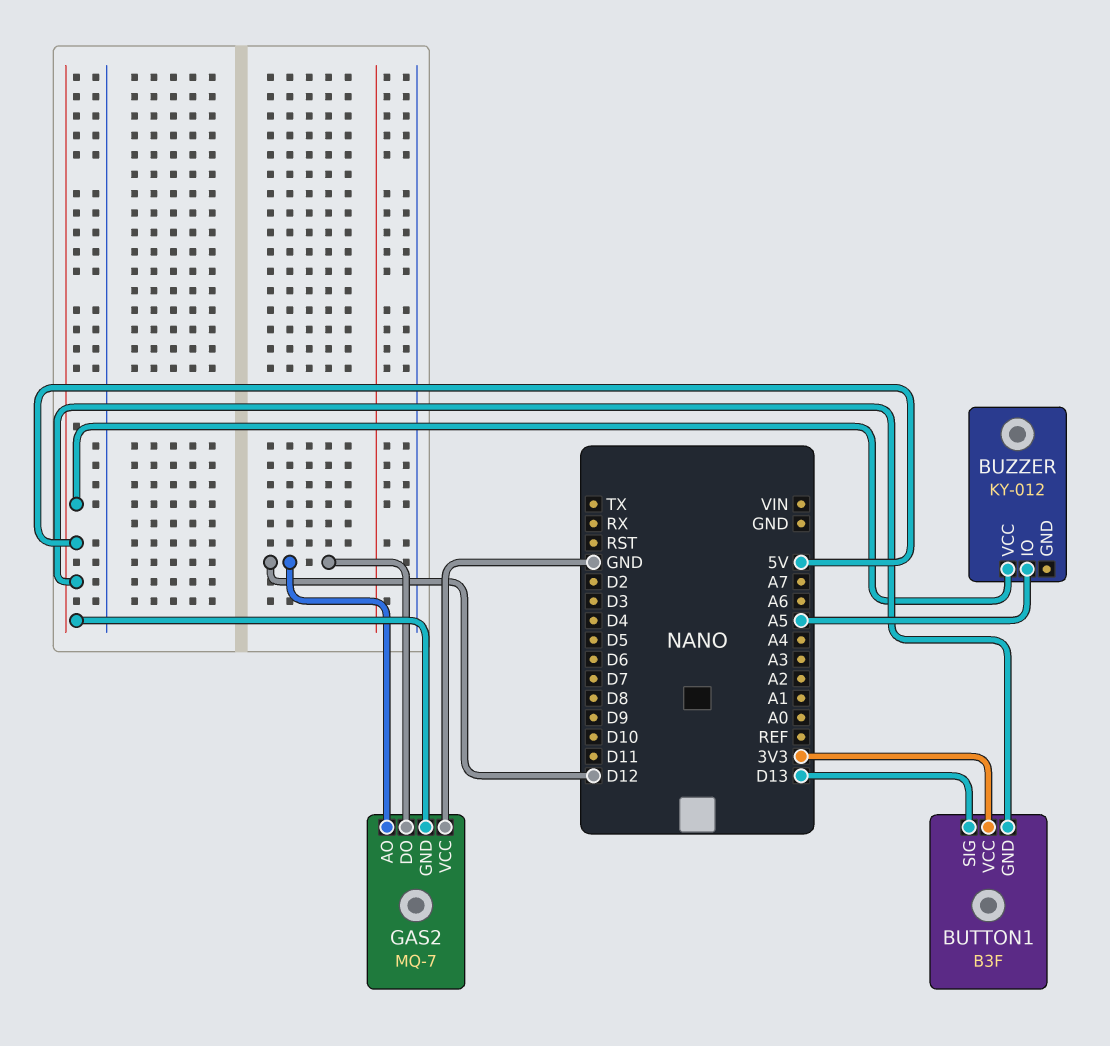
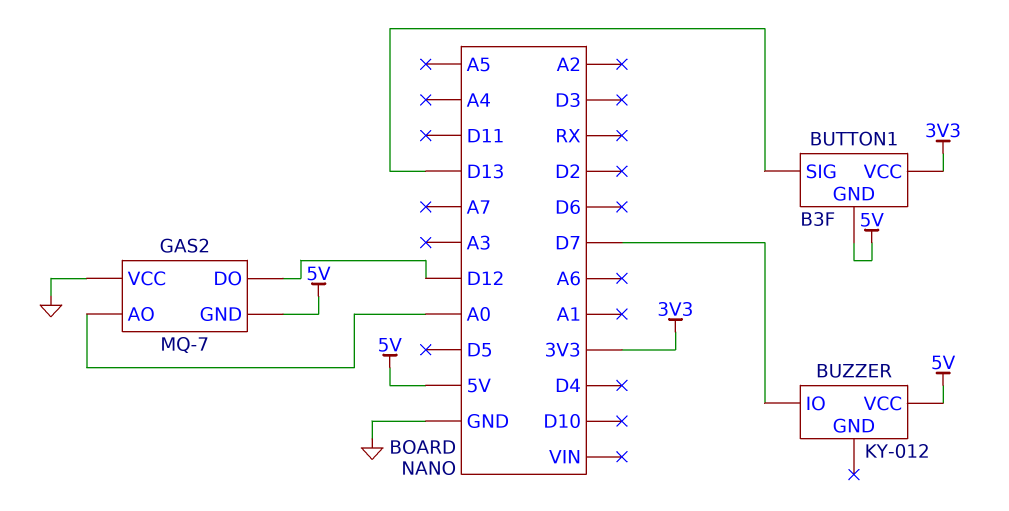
BUZZER pin IO: A5 -> D7
GAS2 pin AO: D12 -> A0

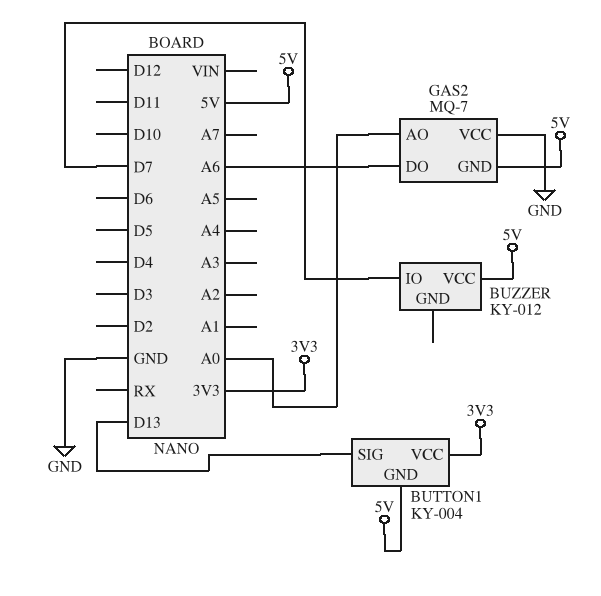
BUTTON1: B3F -> KY-004
GAS2 pin DO: D12 -> A6

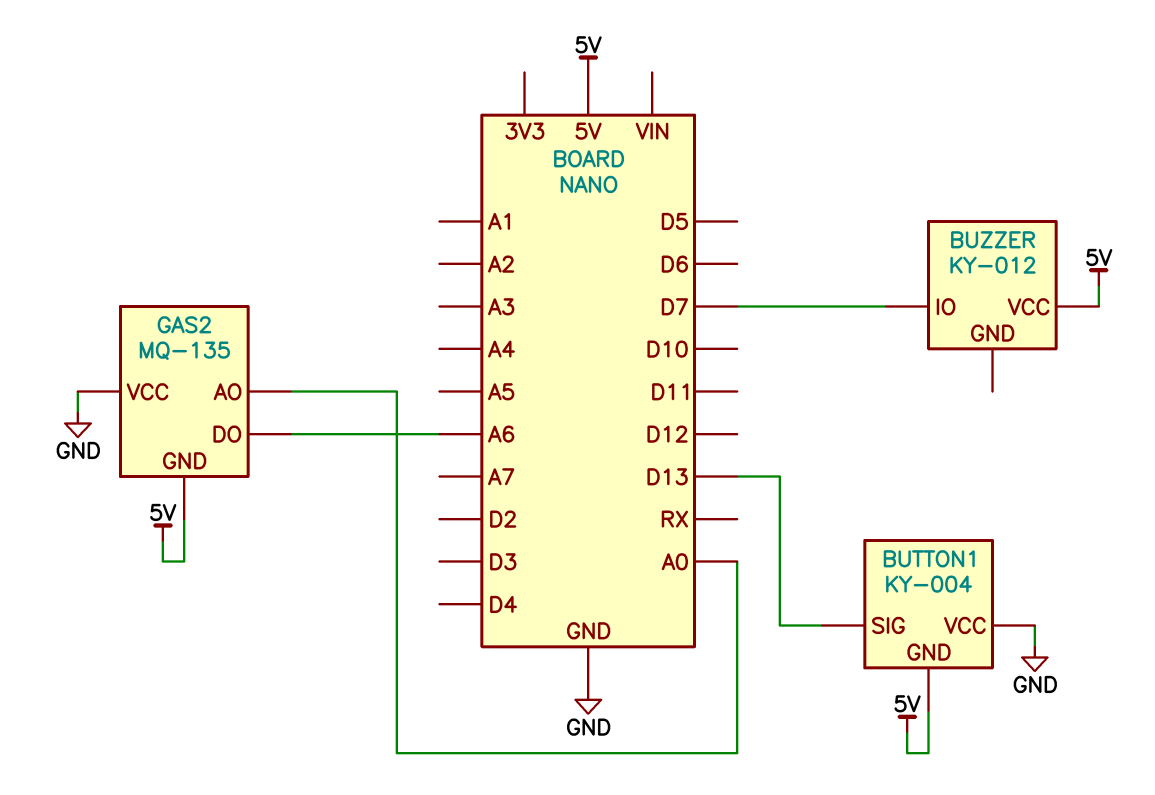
BUTTON1 pin VCC: 3V3 -> GND
GAS2: MQ-7 -> MQ-135

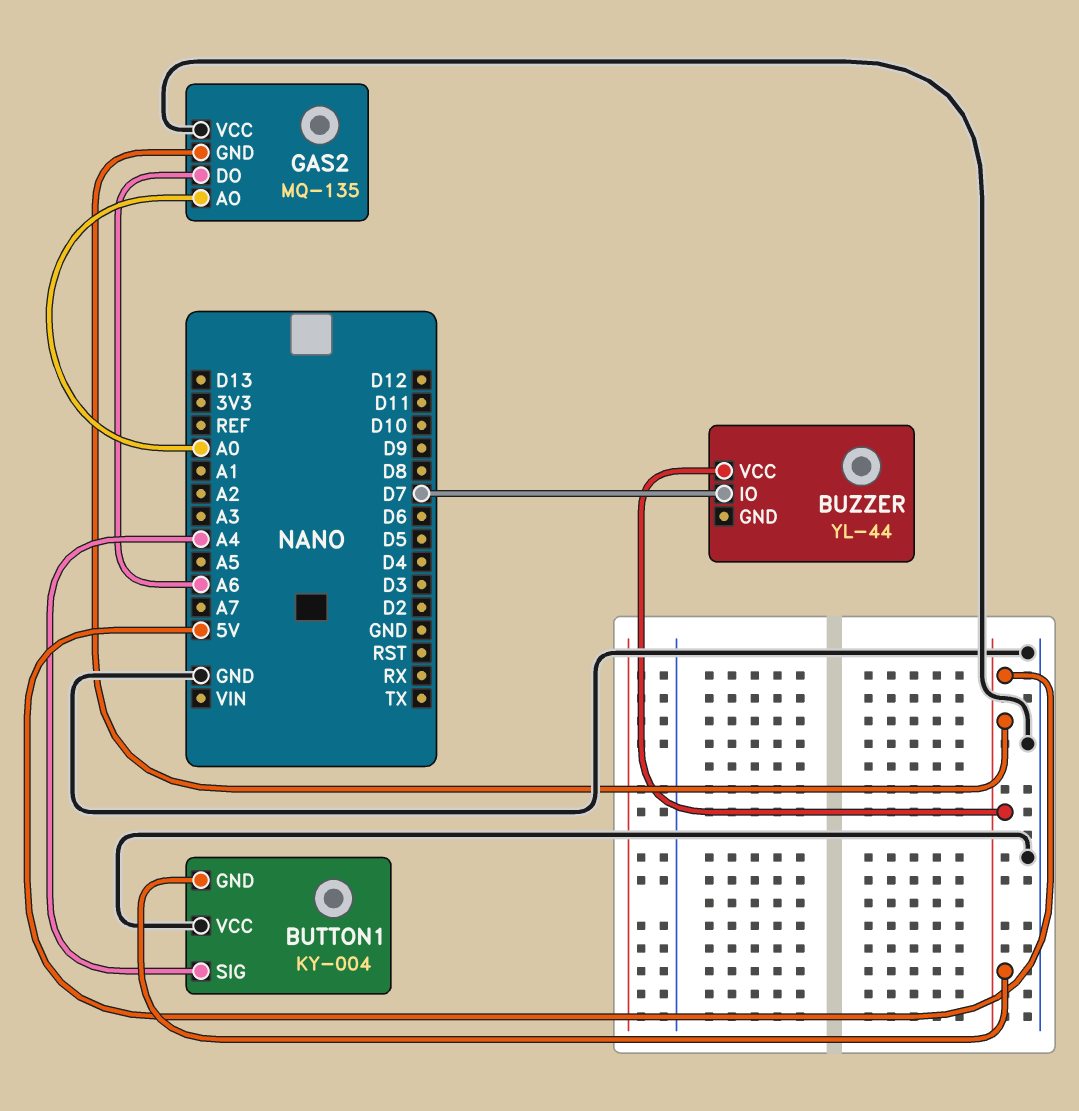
BUTTON1 pin SIG: D13 -> A4
BUZZER: KY-012 -> YL-44

